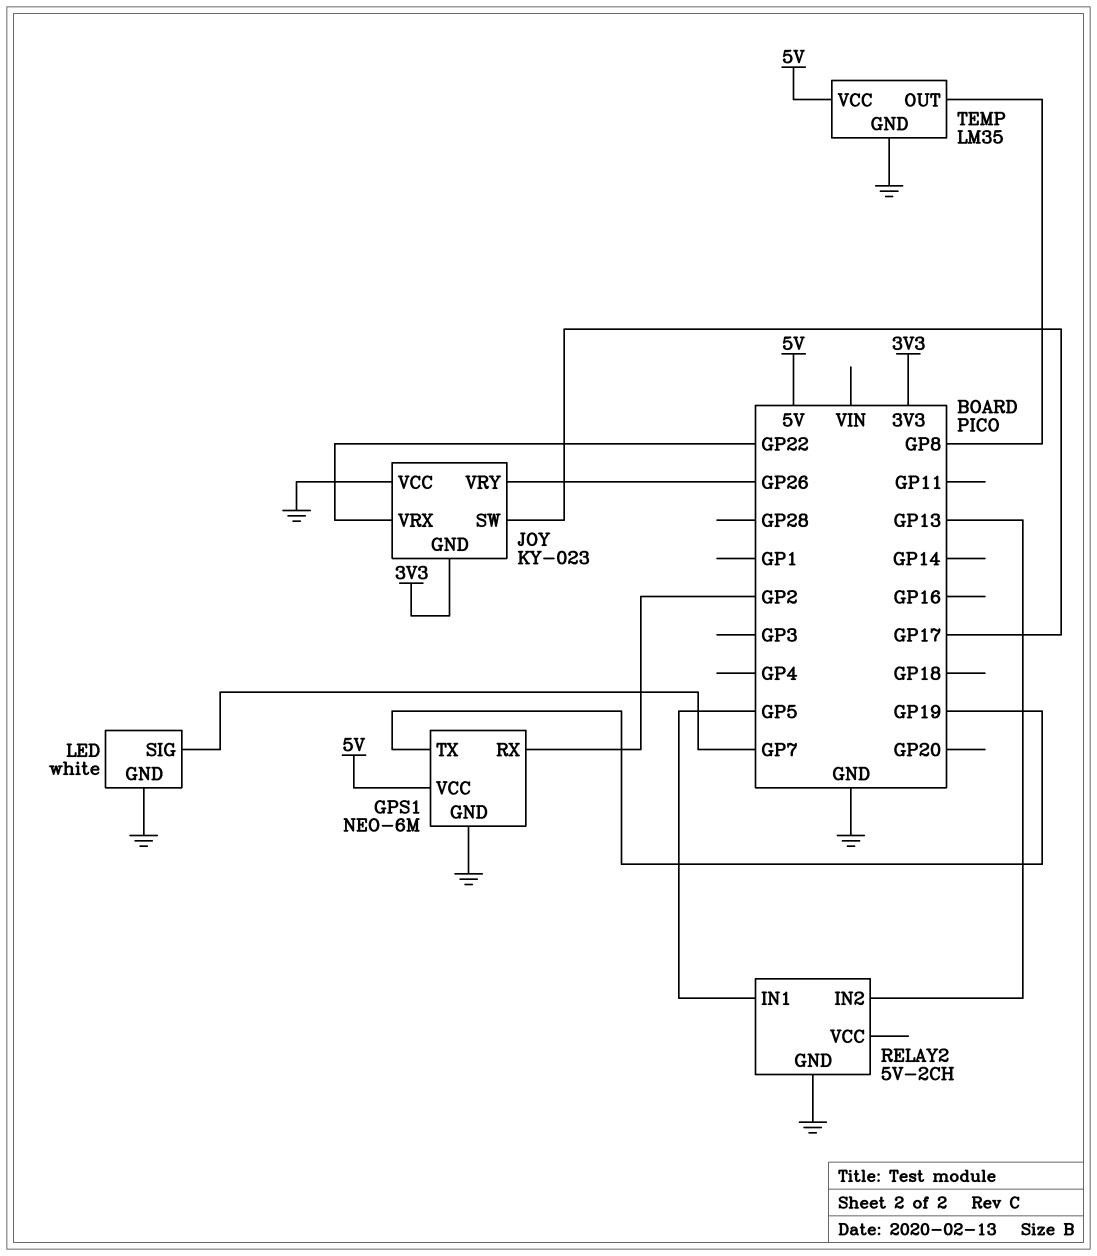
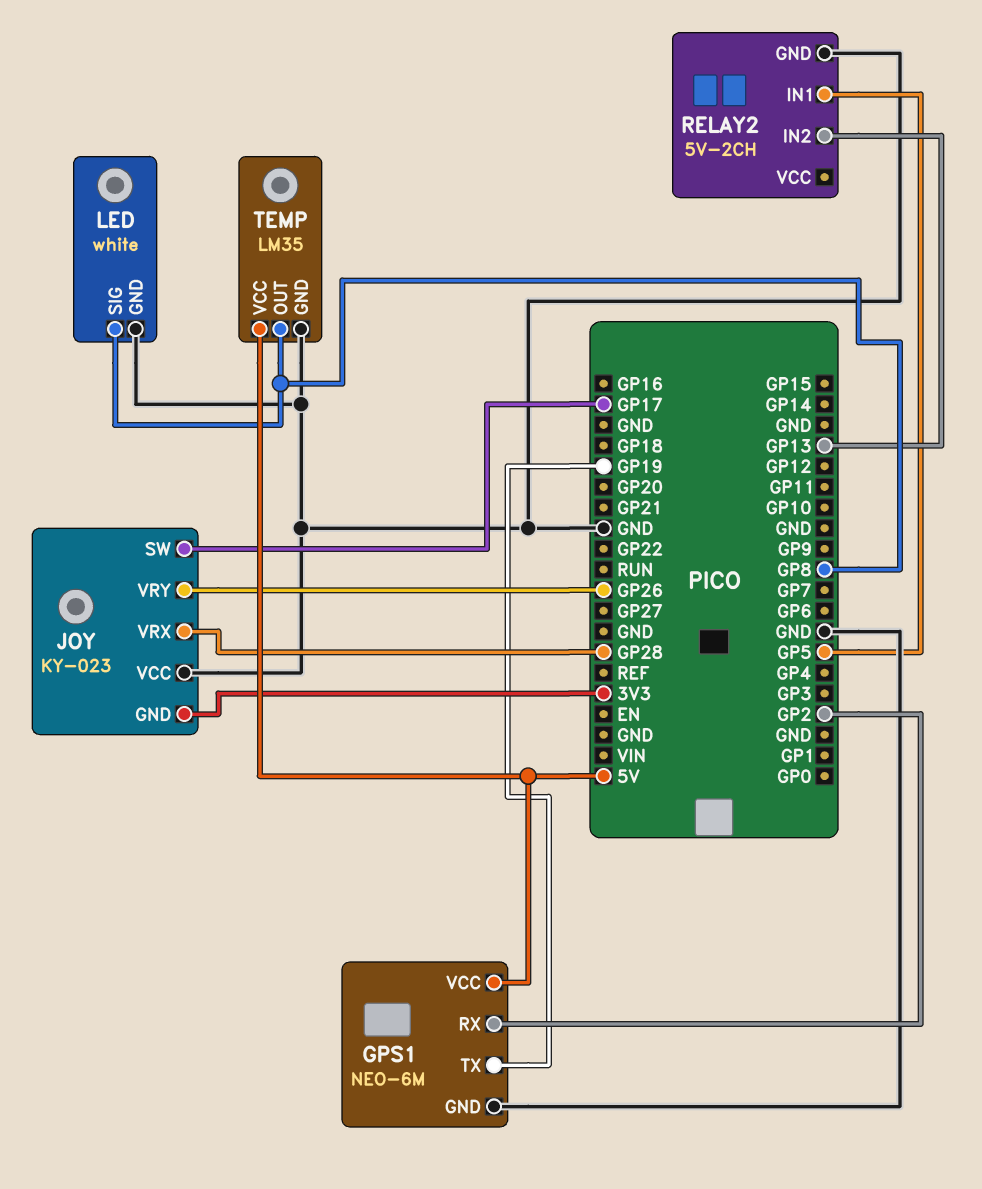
JOY pin VRX: GP22 -> GP28
LED pin SIG: GP7 -> GP8

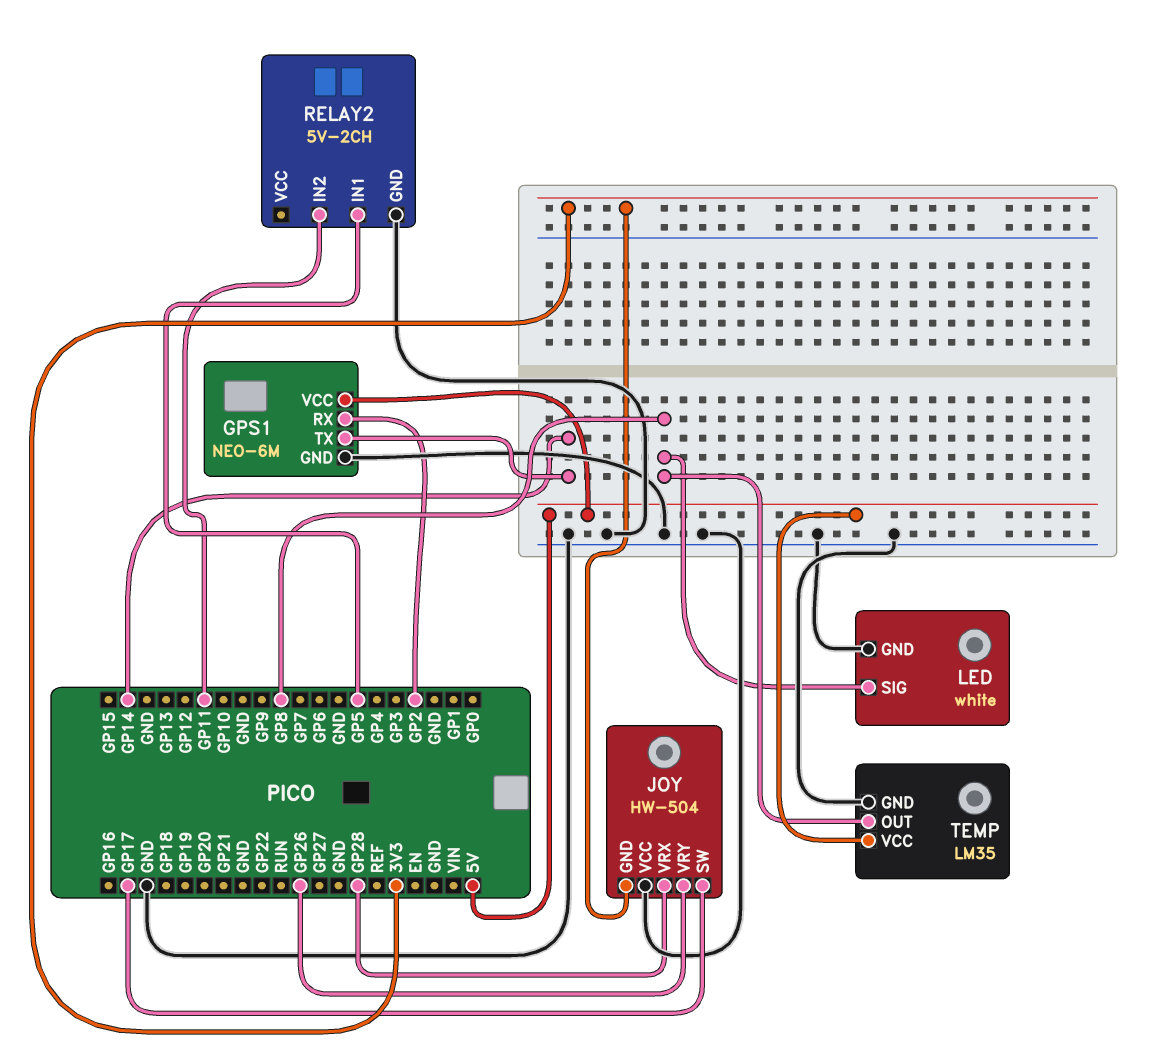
GPS1 pin TX: GP19 -> GP14
JOY: KY-023 -> HW-504
RELAY2 pin IN2: GP13 -> GP11

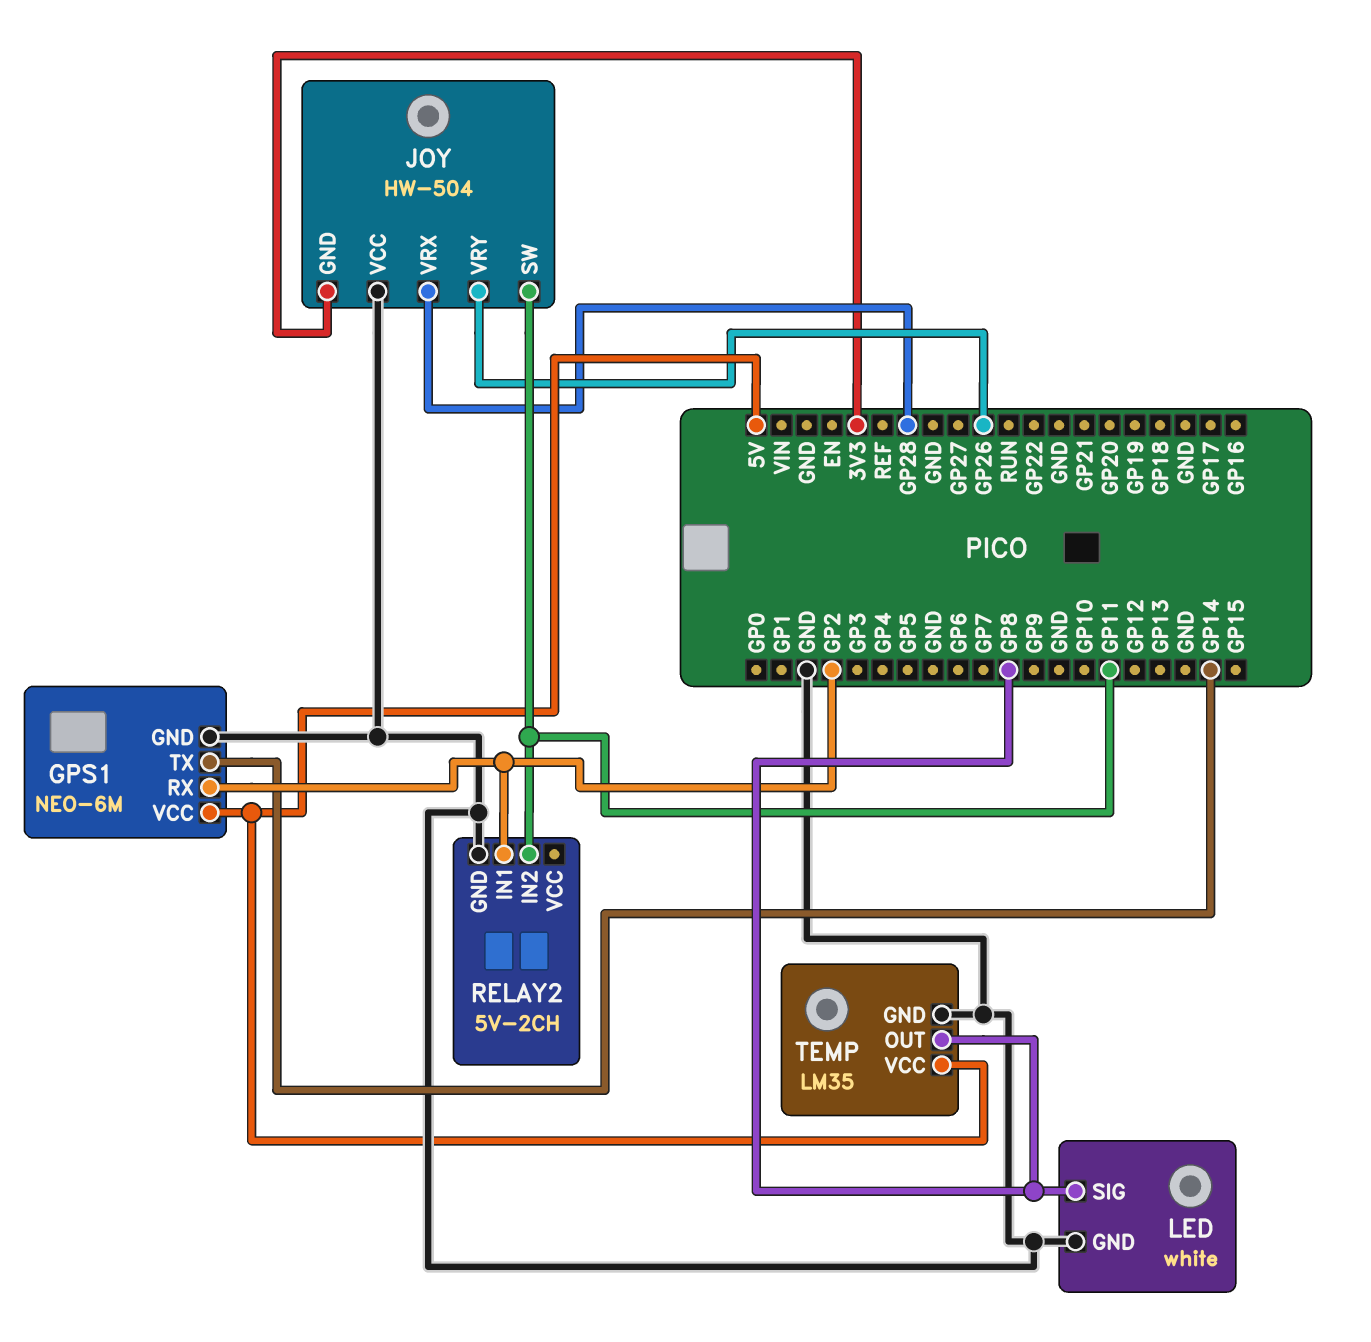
JOY pin SW: GP17 -> GP11
RELAY2 pin IN1: GP5 -> GP2

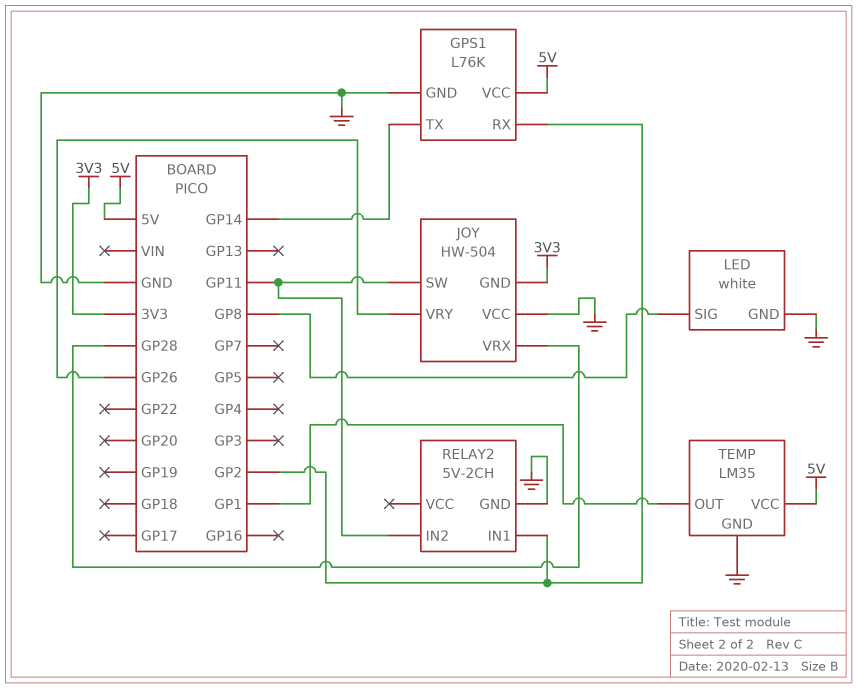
GPS1: NEO-6M -> L76K
TEMP pin OUT: GP8 -> GP1

